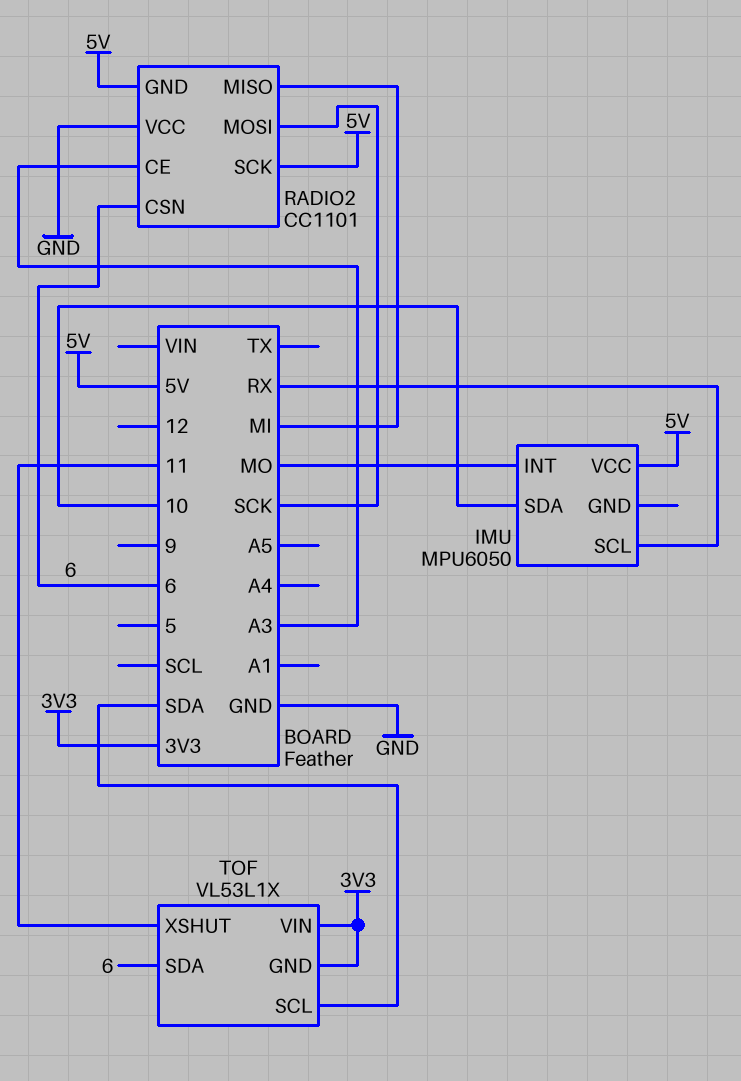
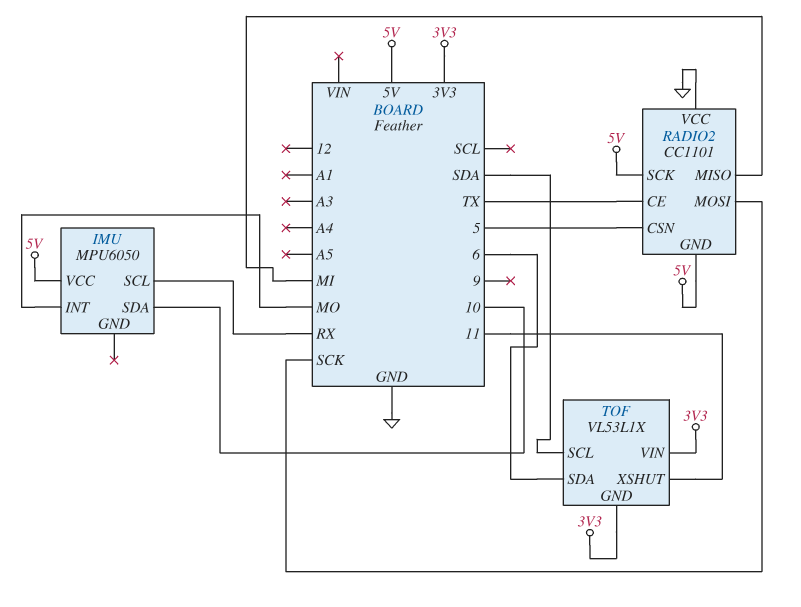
RADIO2 pin CE: A3 -> TX
RADIO2 pin CSN: 6 -> 5

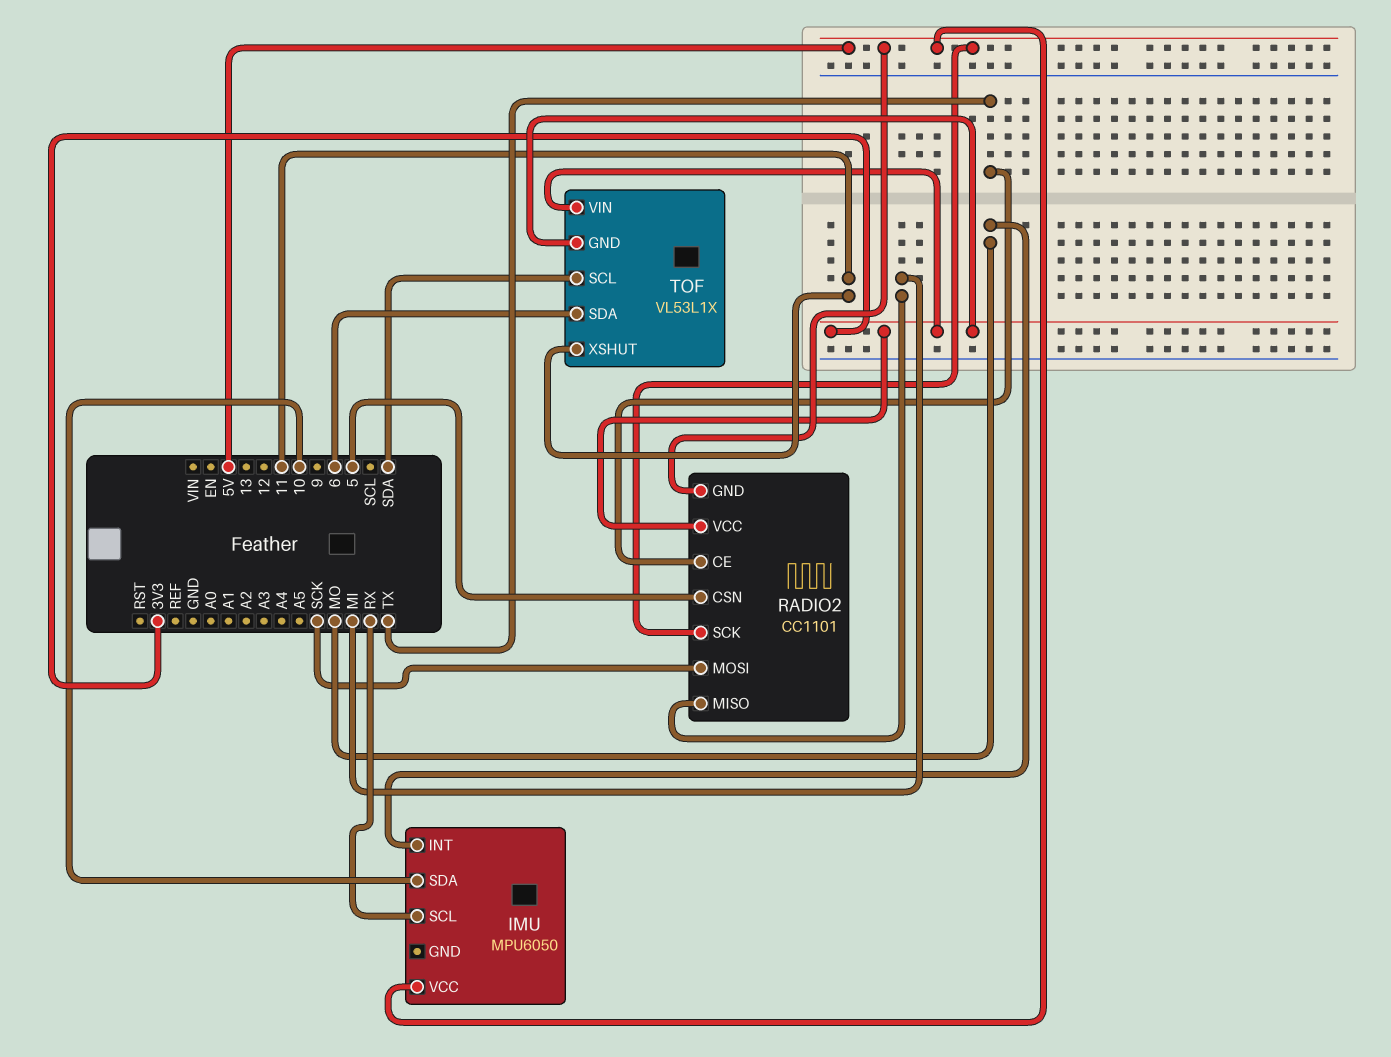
RADIO2 pin VCC: GND -> 3V3

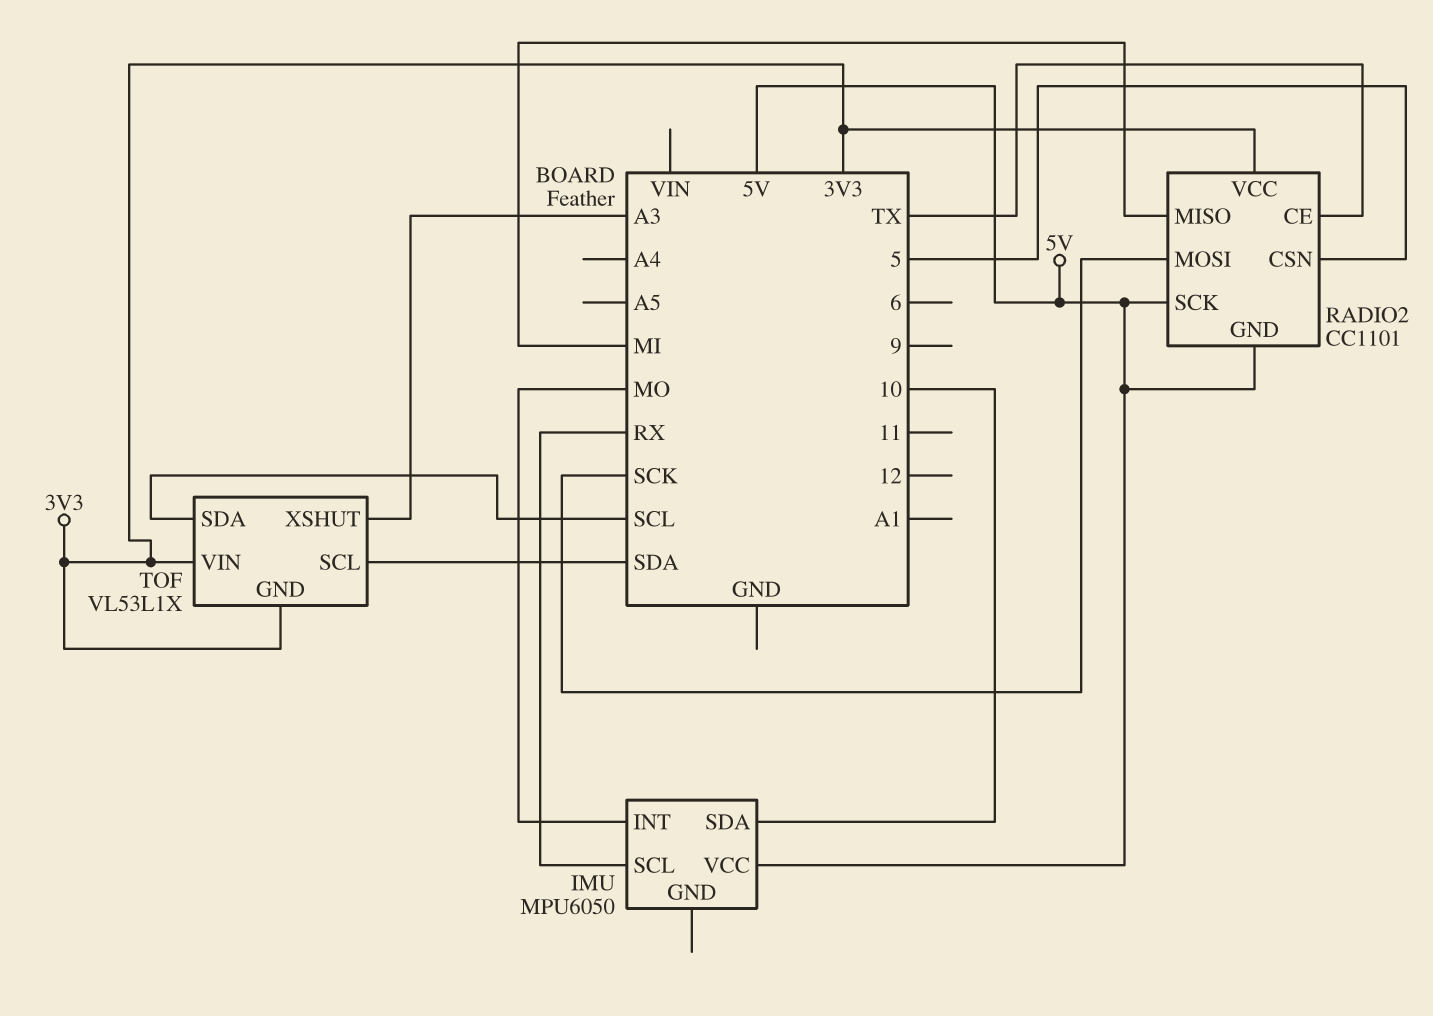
TOF pin SDA: 6 -> SCL
TOF pin XSHUT: 11 -> A3

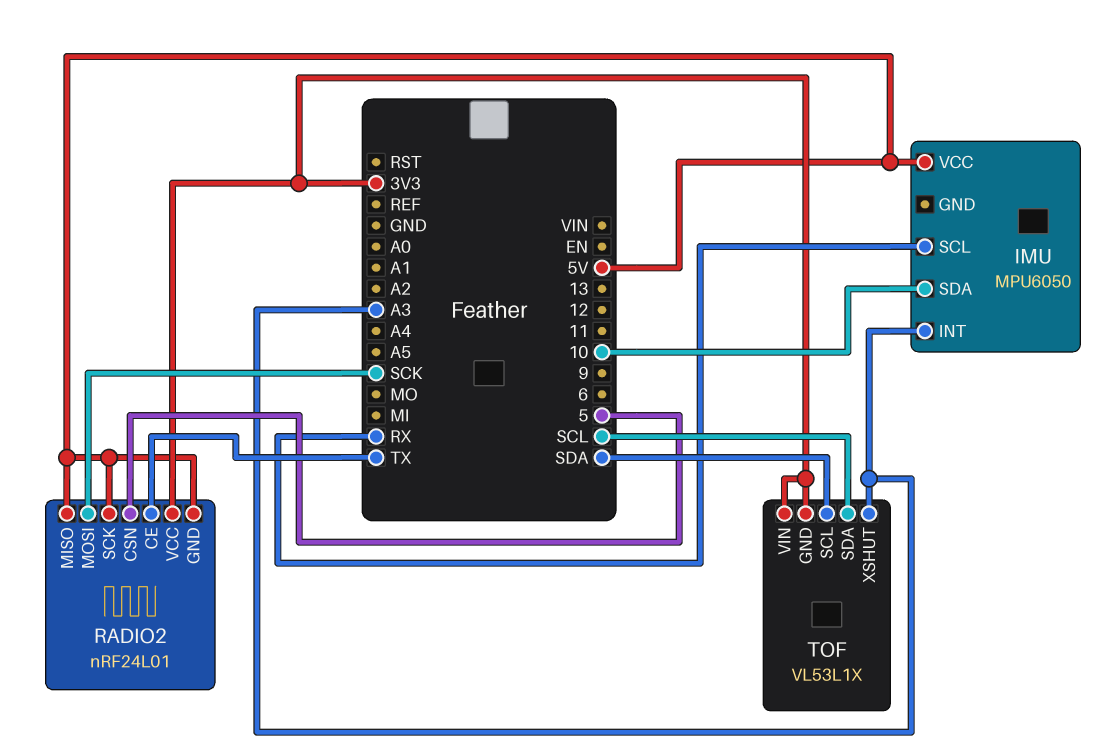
IMU pin INT: MO -> A3
RADIO2: CC1101 -> nRF24L01
RADIO2 pin MISO: MI -> 5V

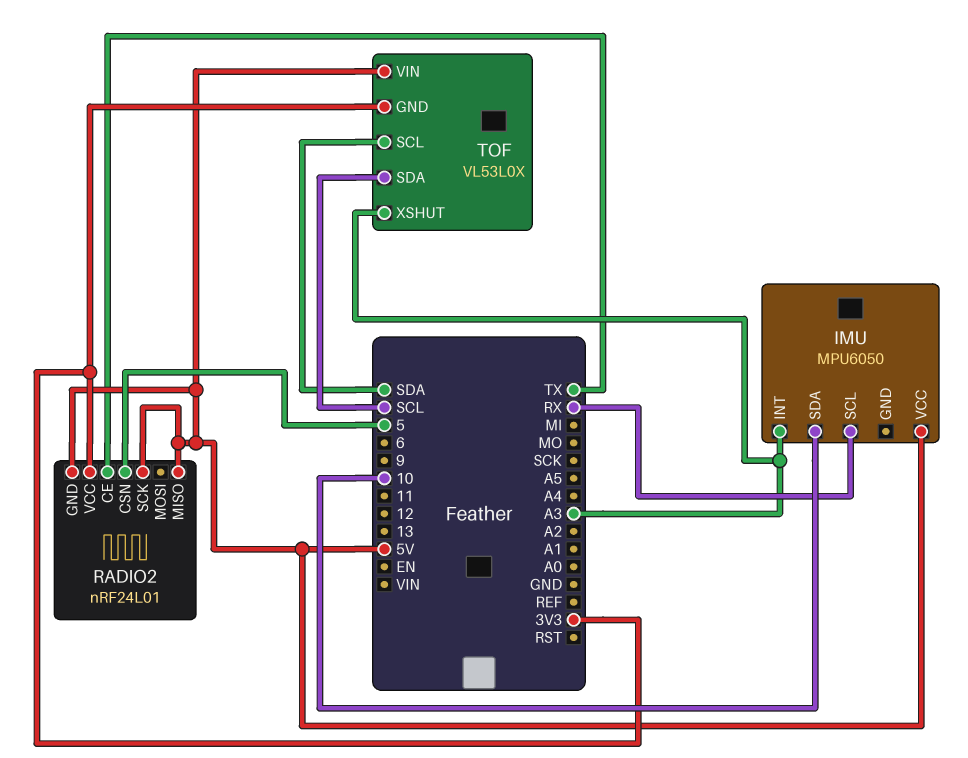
RADIO2 pin MOSI: SCK -> none
TOF: VL53L1X -> VL53L0X
TOF pin VIN: 3V3 -> 5V

